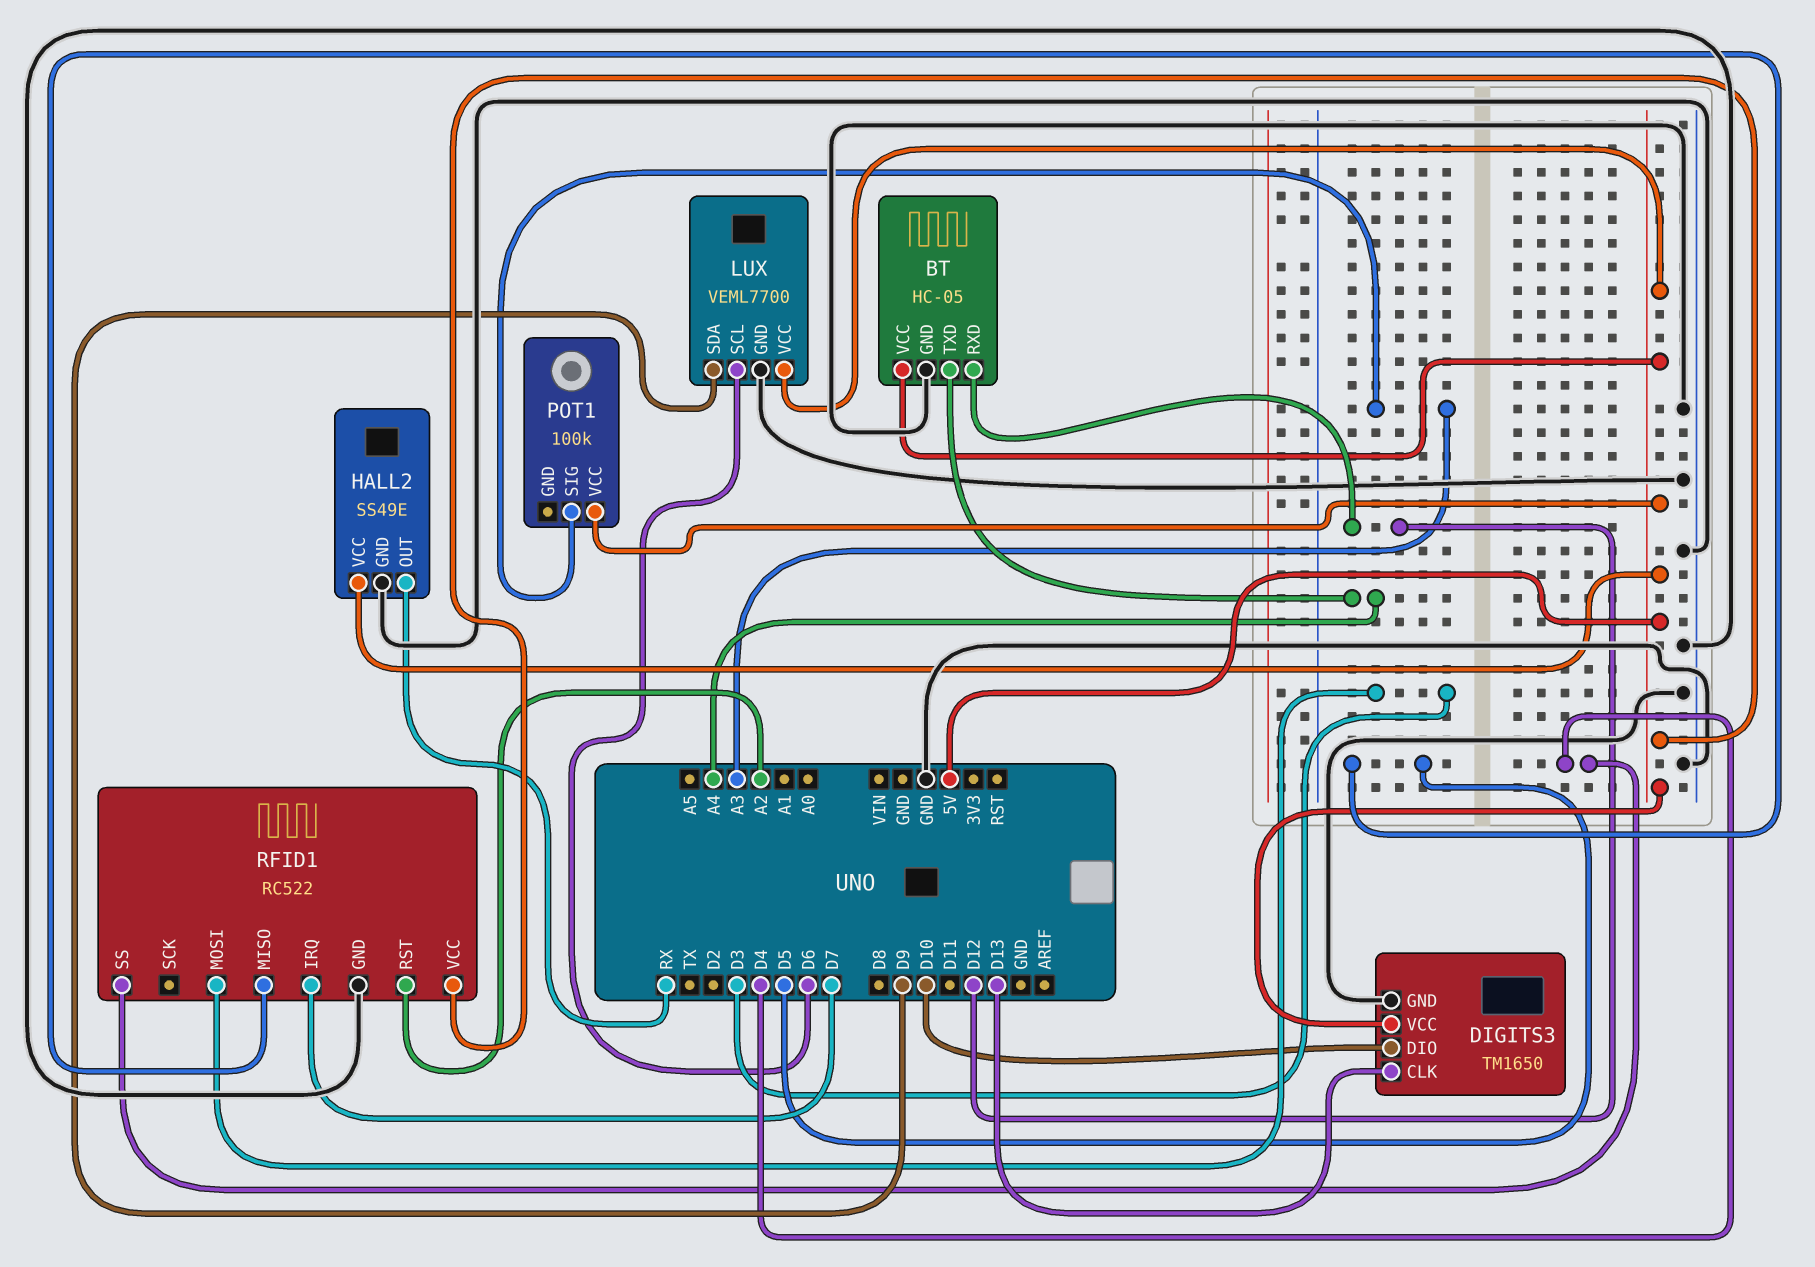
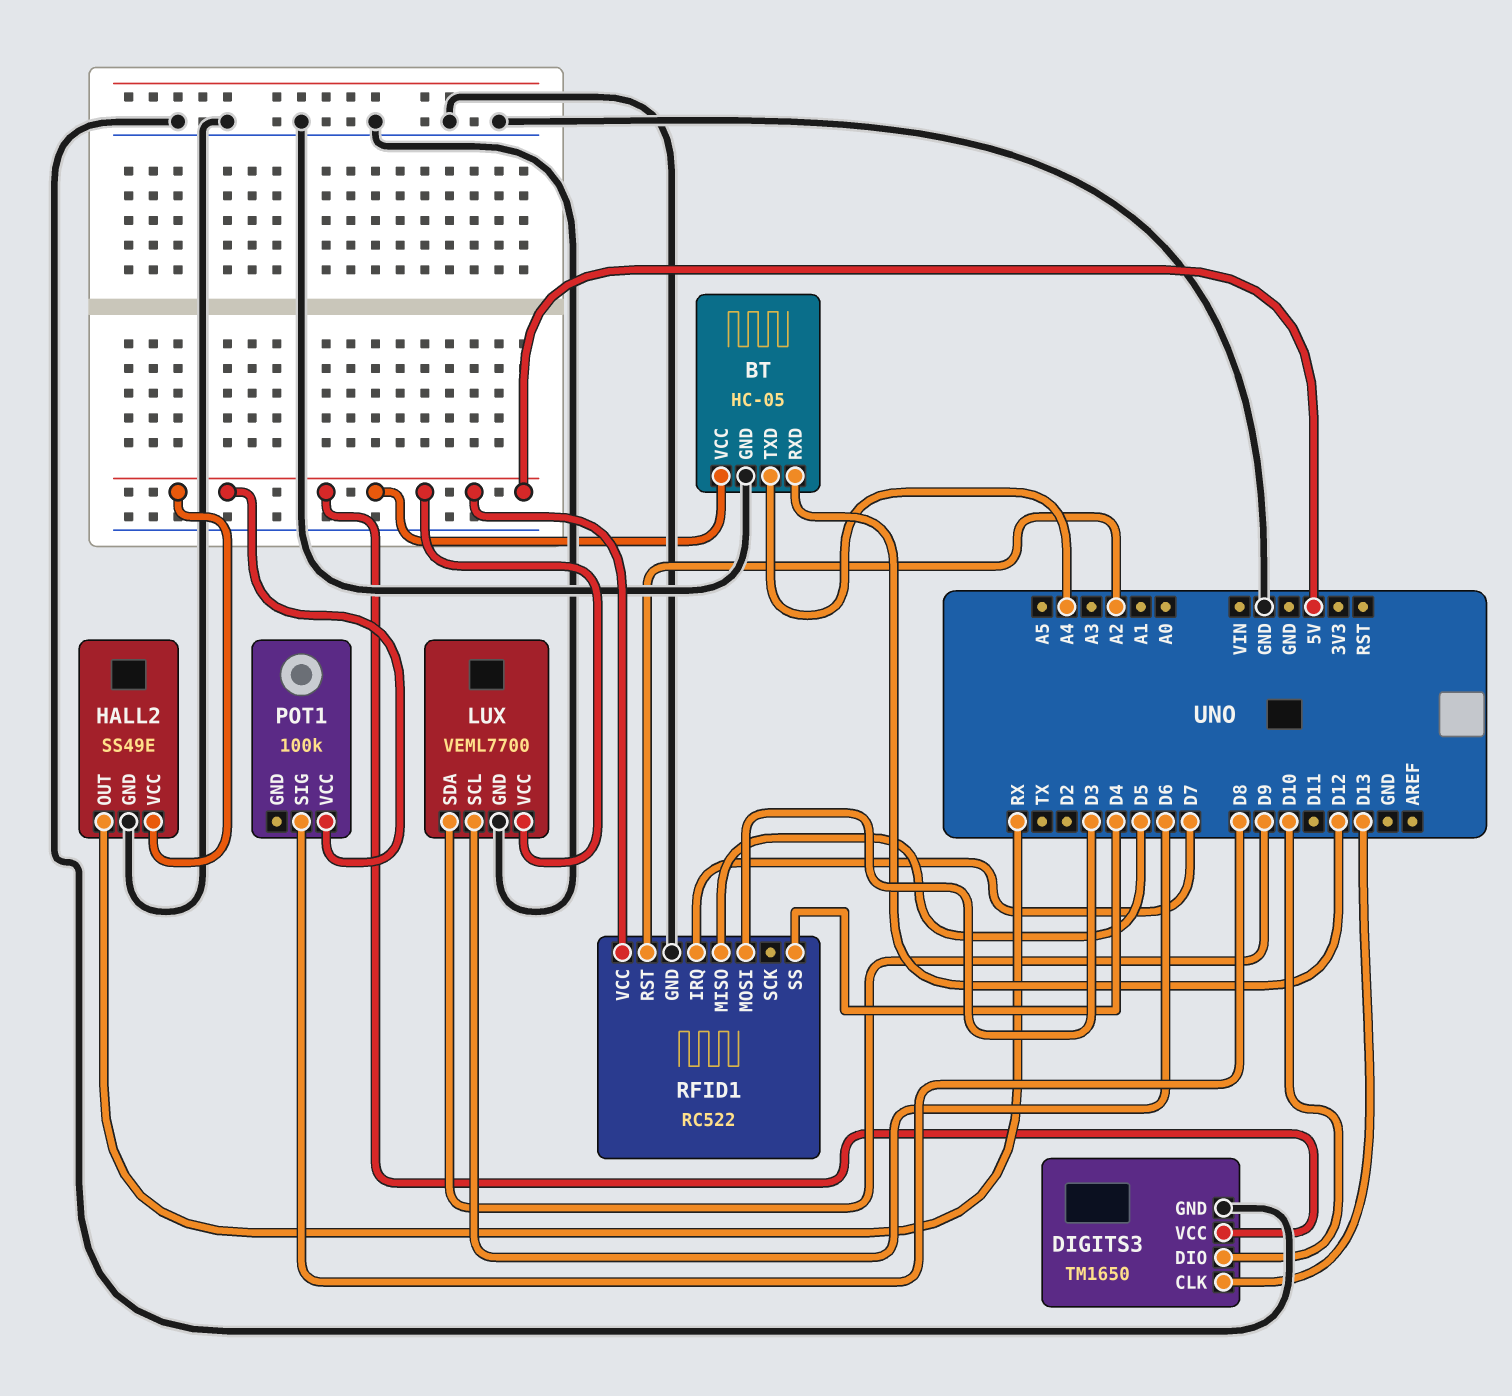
POT1 pin SIG: A3 -> D8

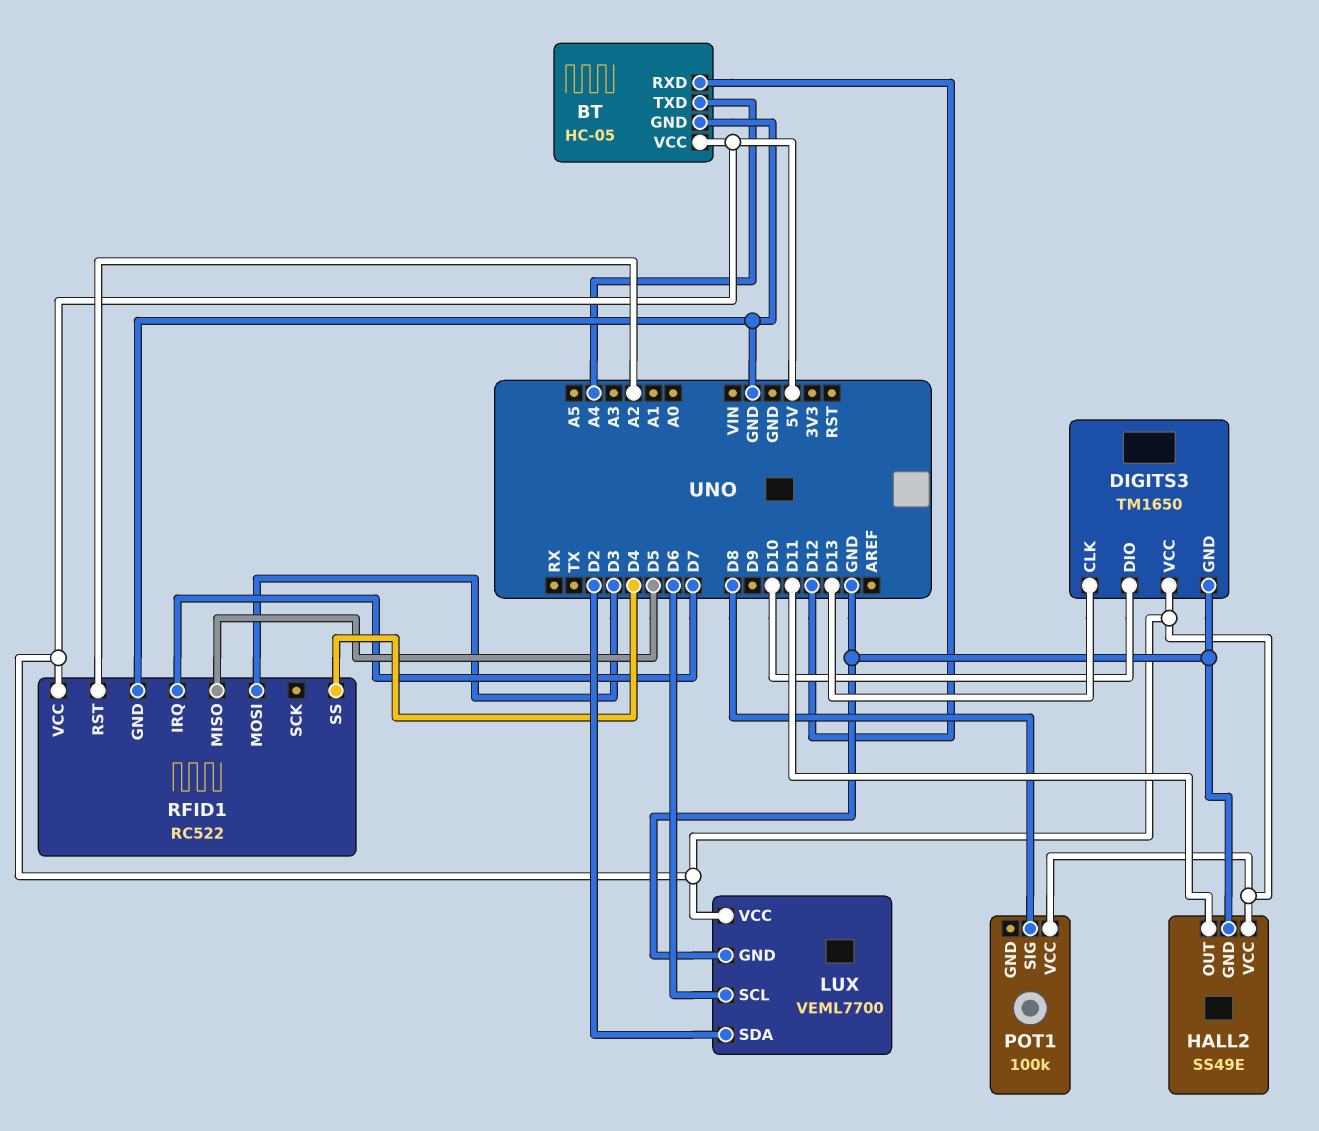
HALL2 pin OUT: RX -> D11
LUX pin SDA: D9 -> D2

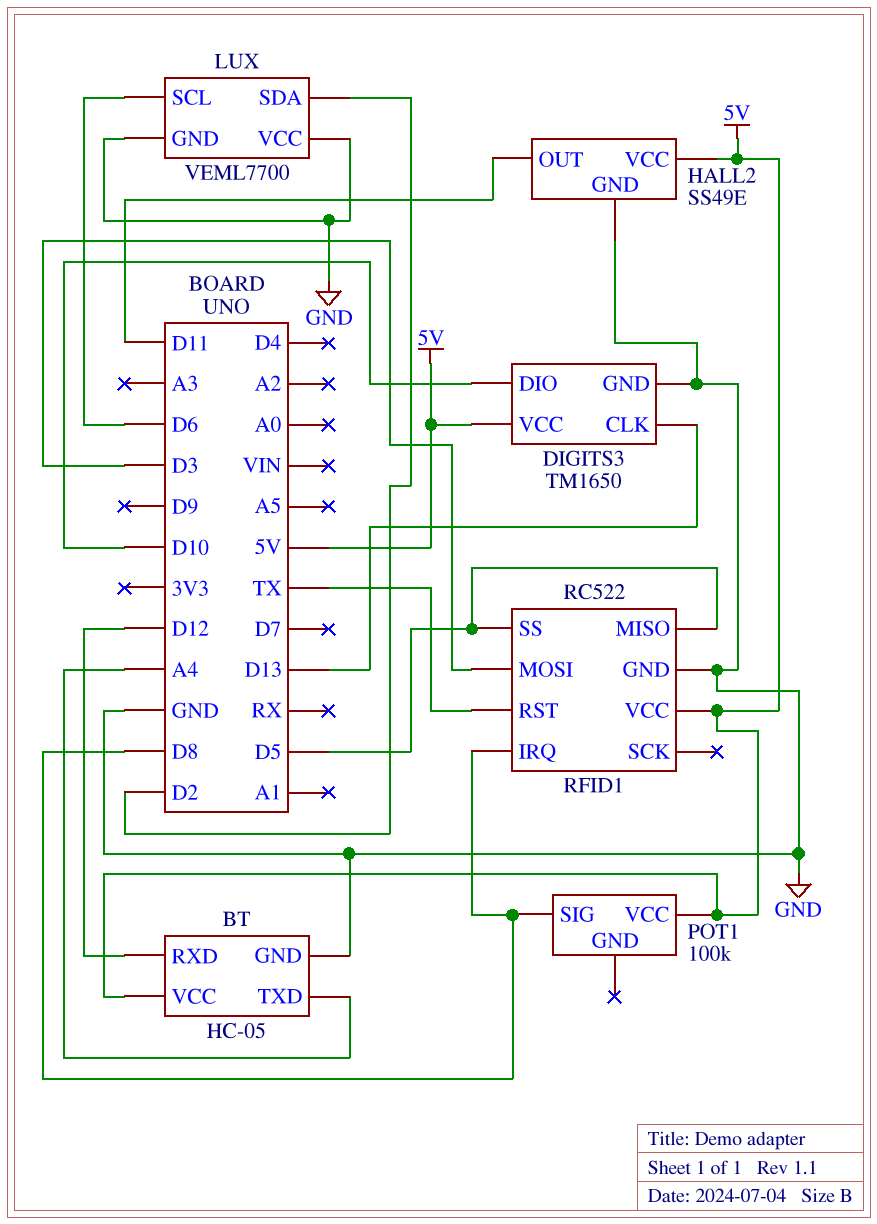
LUX pin VCC: 5V -> GND
RFID1 pin IRQ: D7 -> D8
RFID1 pin RST: A2 -> TX
RFID1 pin SS: D4 -> D5

